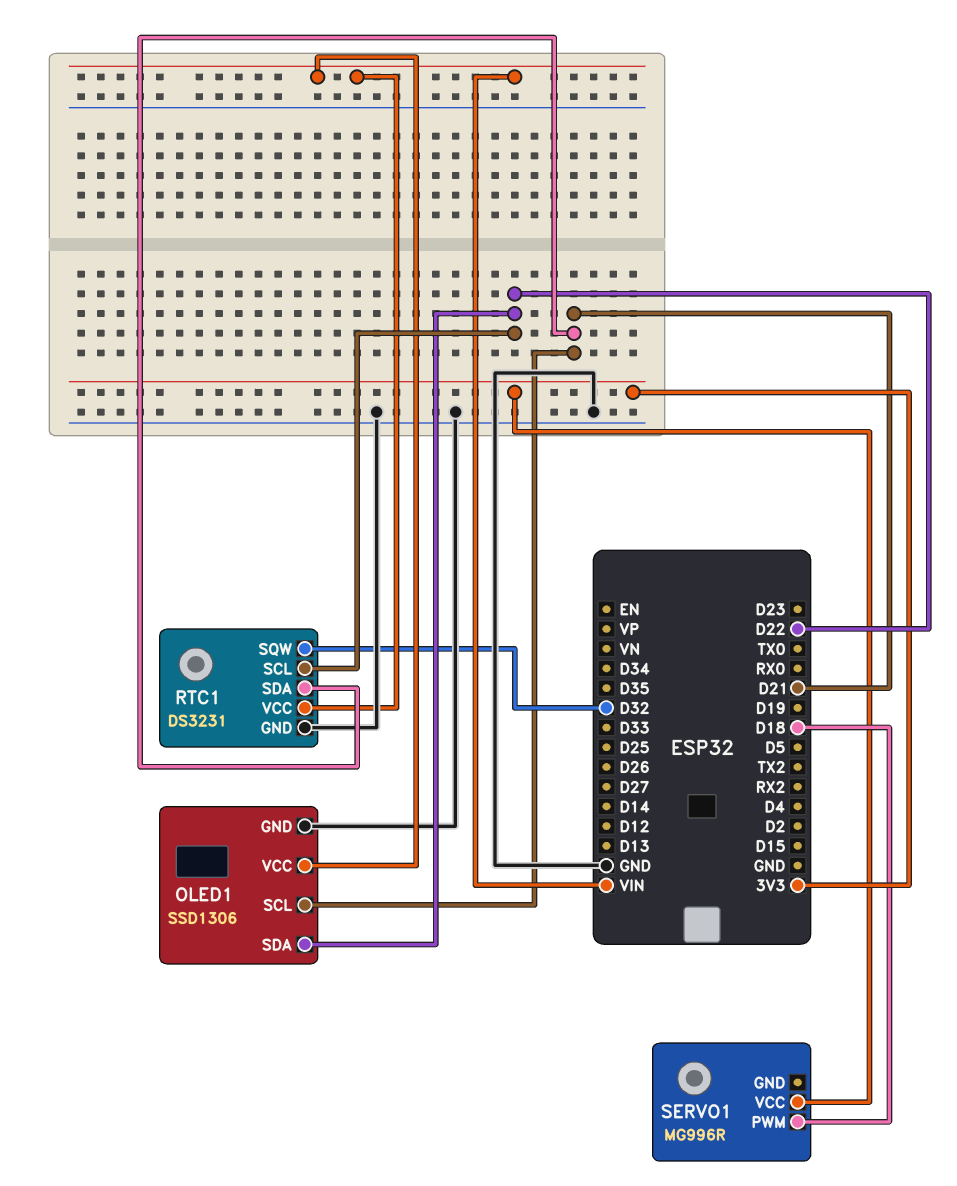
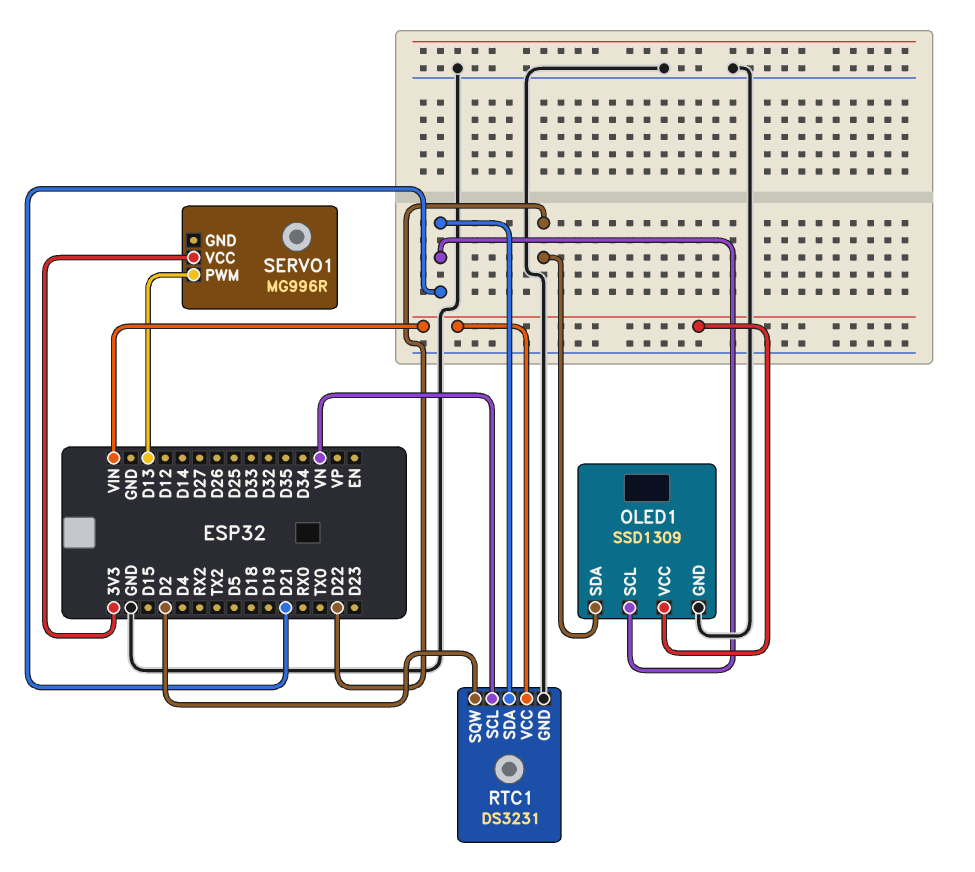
OLED1: SSD1306 -> SSD1309
RTC1 pin SCL: D22 -> VN
RTC1 pin SQW: D32 -> D2
SERVO1 pin PWM: D18 -> D13

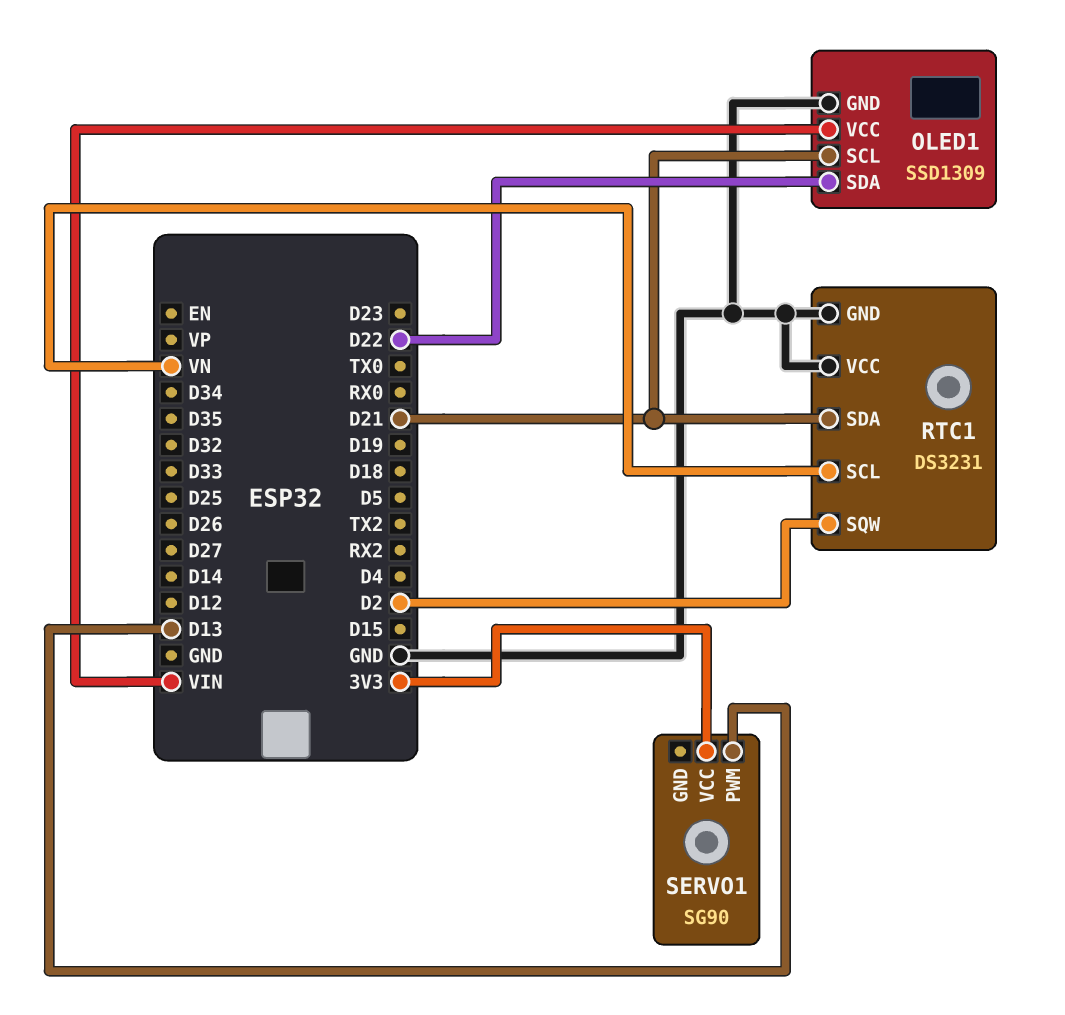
RTC1 pin VCC: VIN -> GND
SERVO1: MG996R -> SG90

